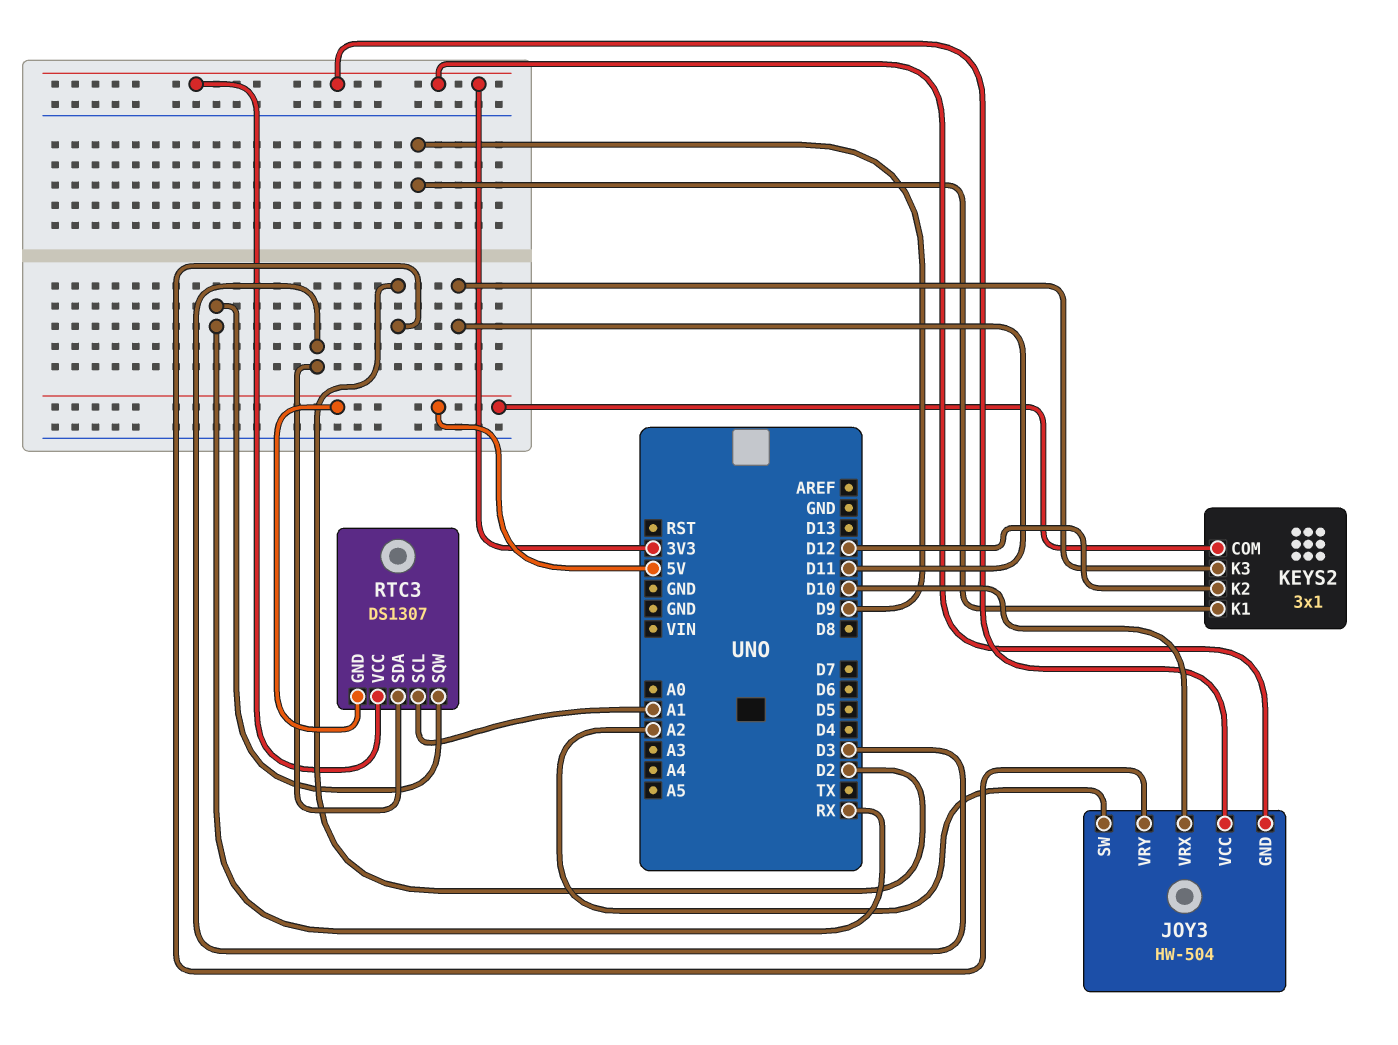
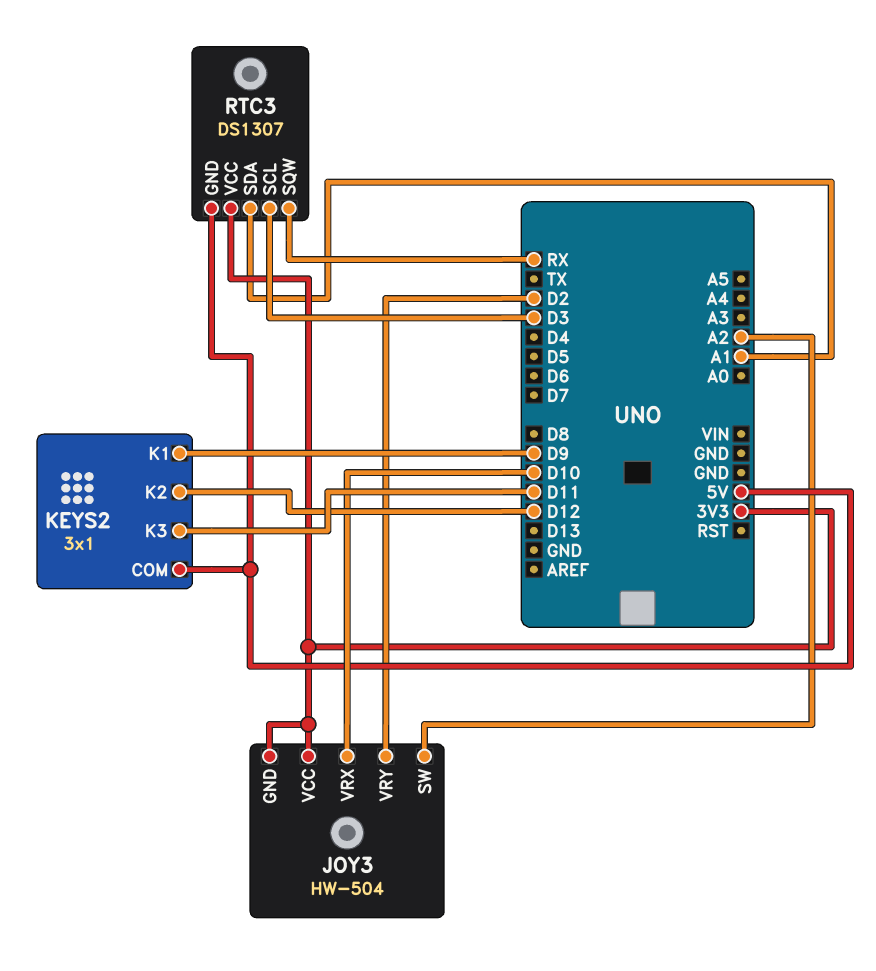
RTC3 pin SCL: A1 -> D3
RTC3 pin SDA: D3 -> A1

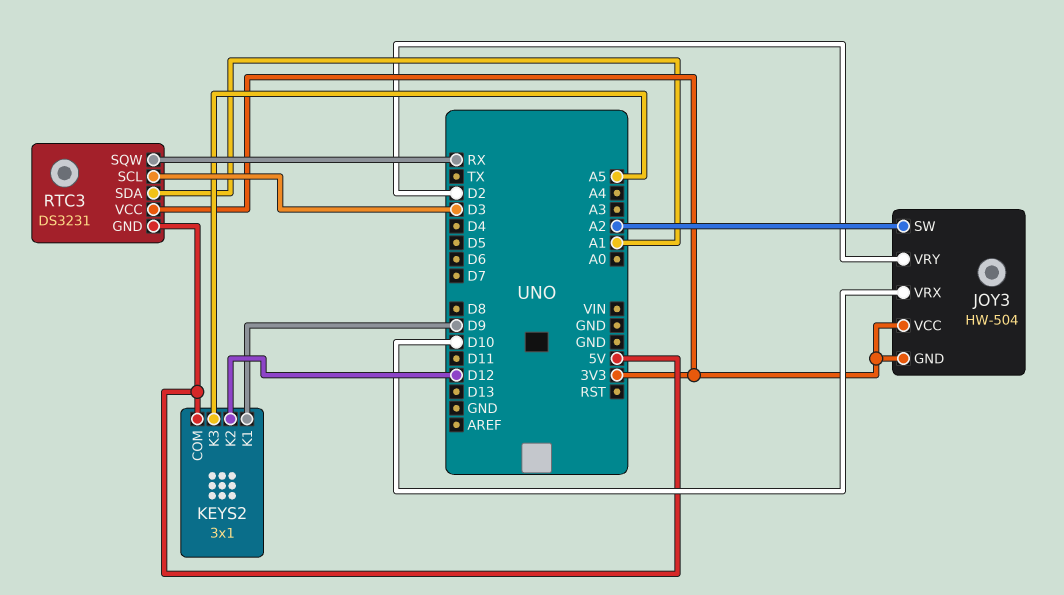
KEYS2 pin K3: D11 -> A5
RTC3: DS1307 -> DS3231

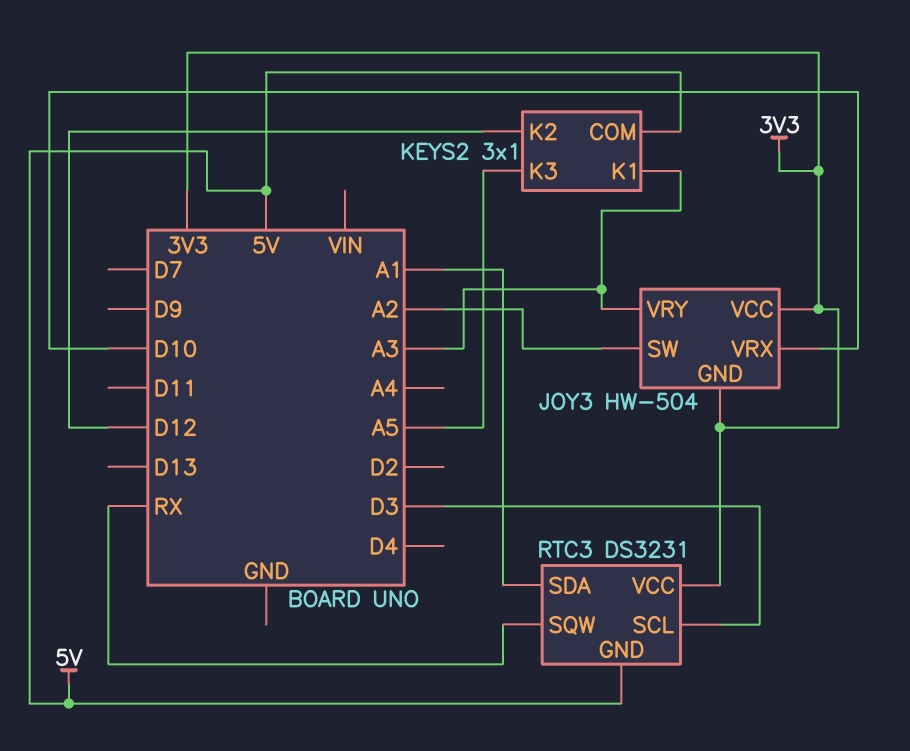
JOY3 pin VRY: D2 -> A3
KEYS2 pin K1: D9 -> A3

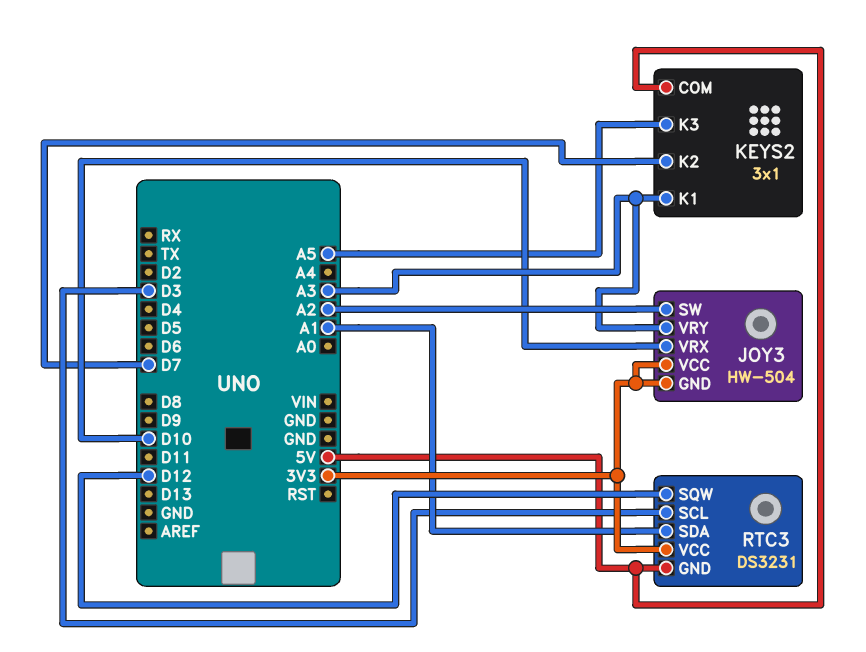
KEYS2 pin K2: D12 -> D7
RTC3 pin SQW: RX -> D12

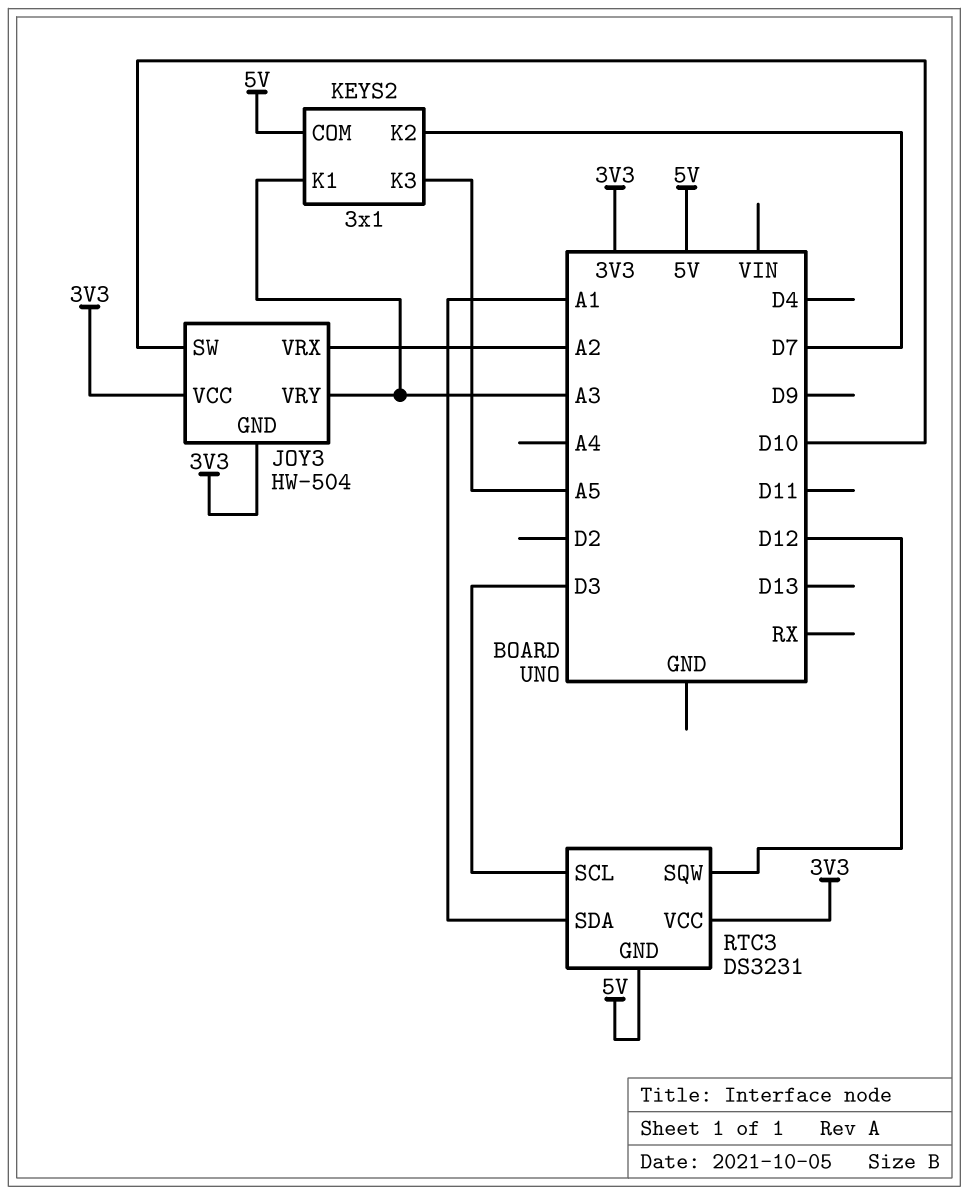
JOY3 pin SW: A2 -> D10
JOY3 pin VRX: D10 -> A2

